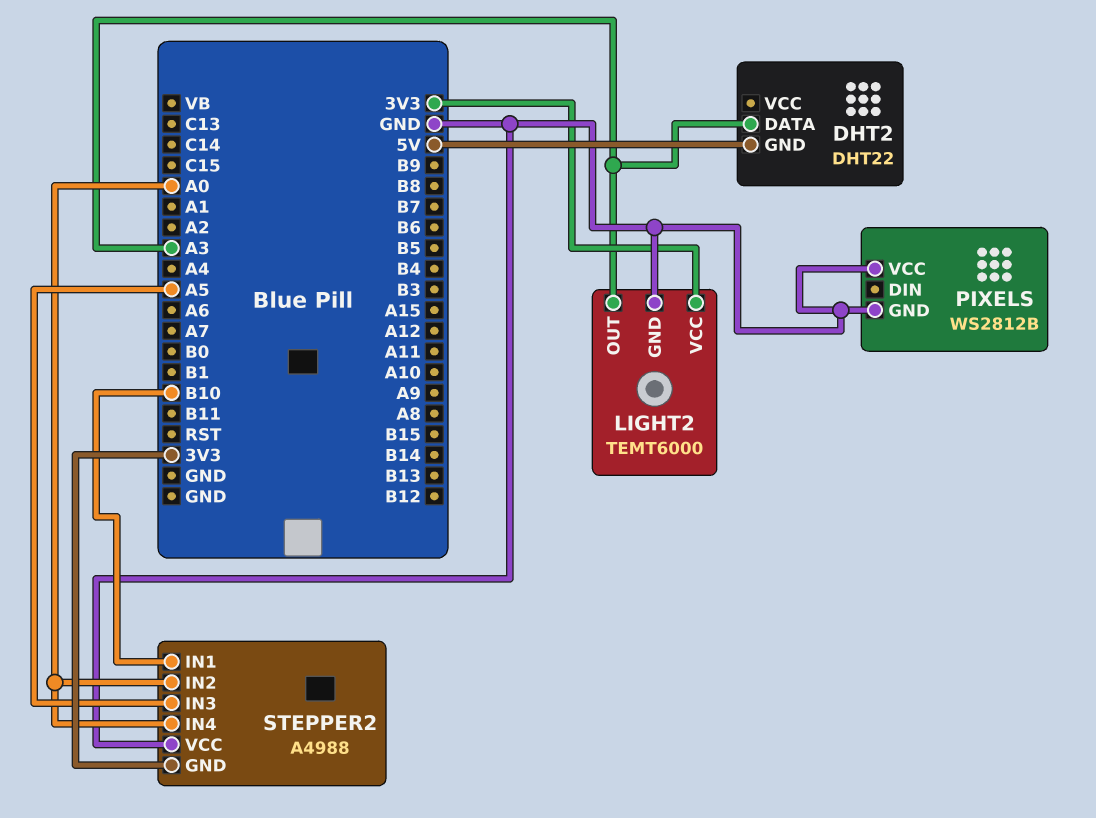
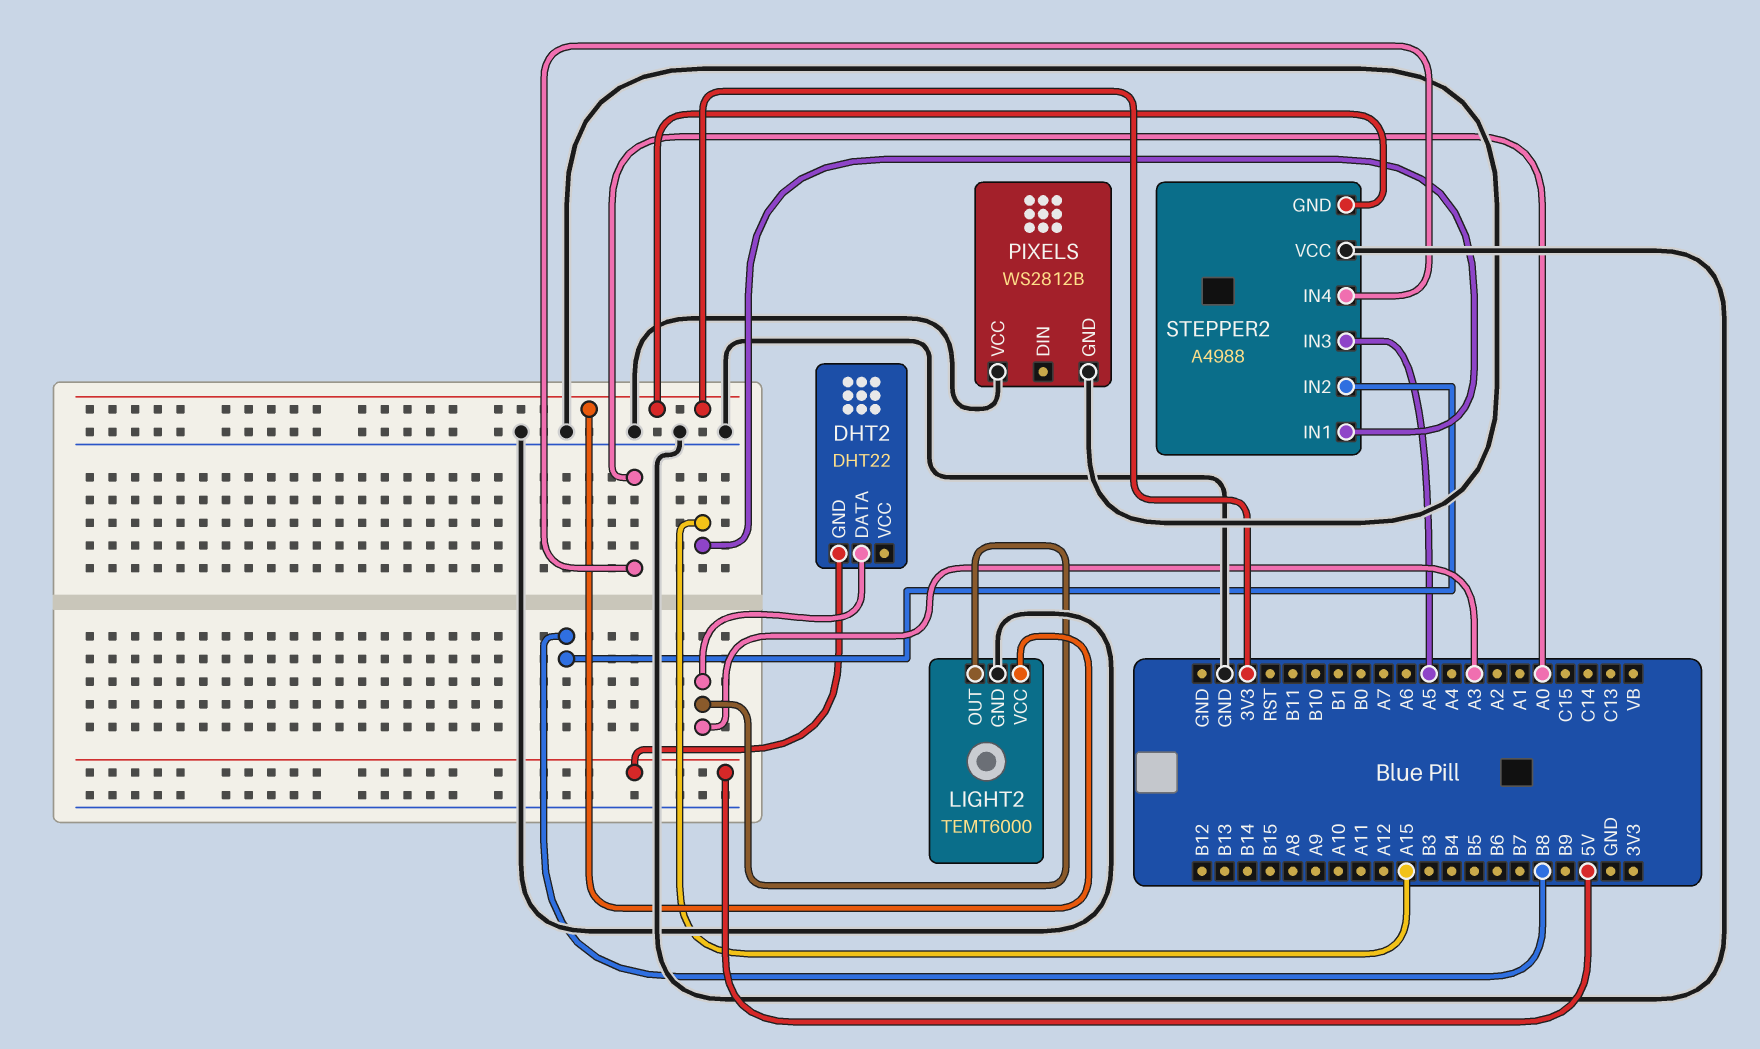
STEPPER2 pin IN1: B10 -> A15
STEPPER2 pin IN2: A0 -> B8

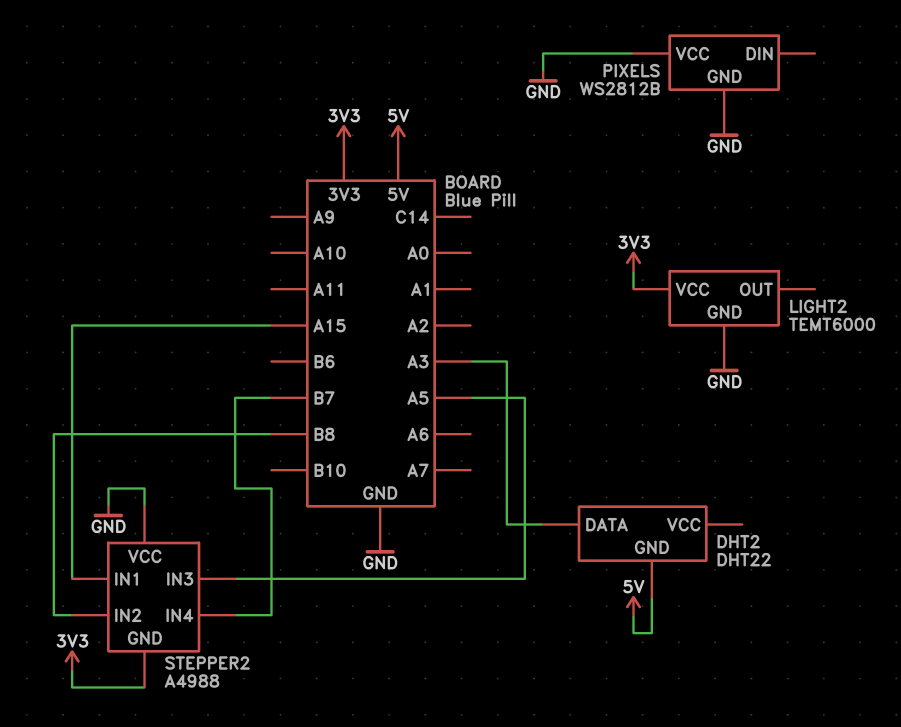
LIGHT2 pin OUT: A3 -> none
STEPPER2 pin IN4: A0 -> B7

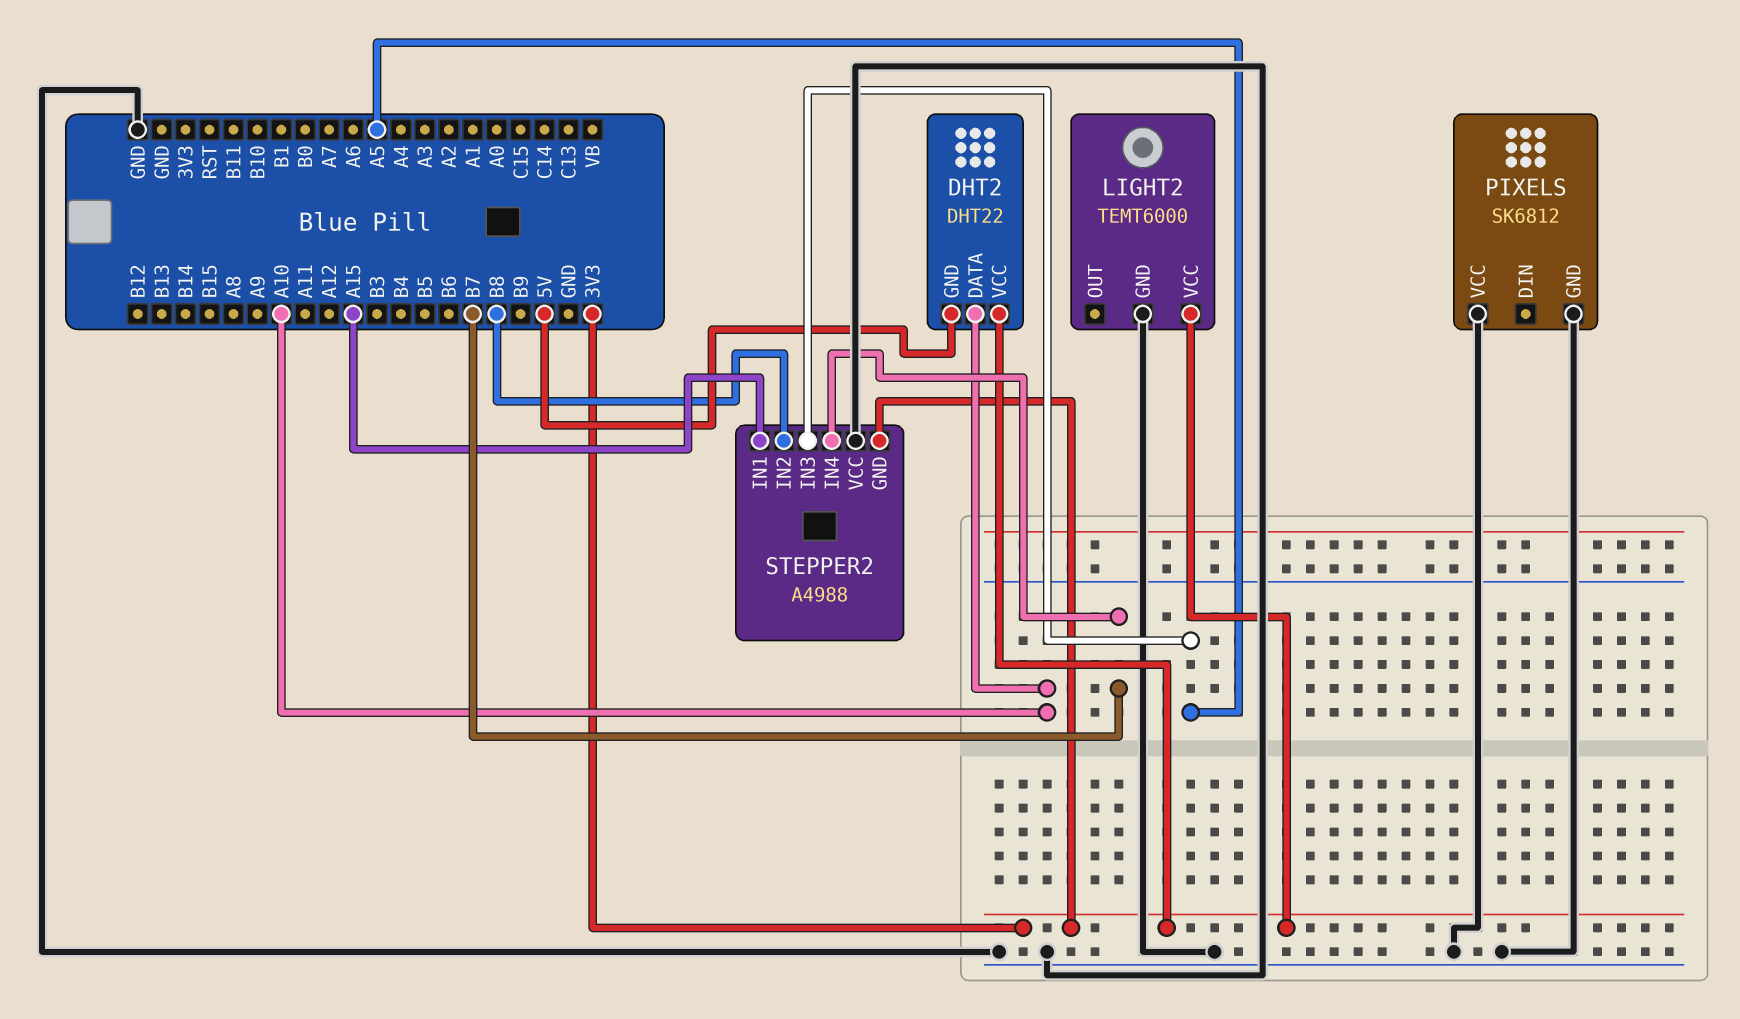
DHT2 pin DATA: A3 -> A10
DHT2 pin VCC: none -> 3V3
PIXELS: WS2812B -> SK6812

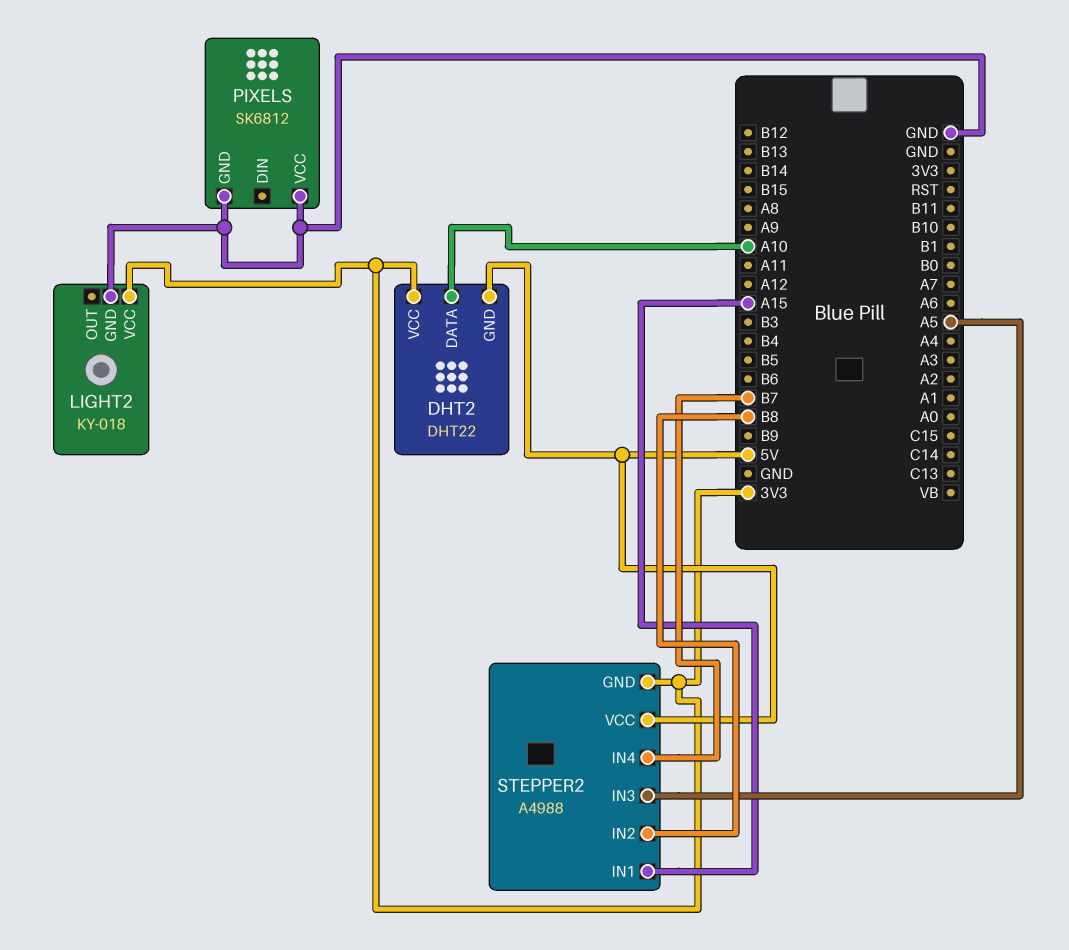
LIGHT2: TEMT6000 -> KY-018
STEPPER2 pin VCC: GND -> 5V

